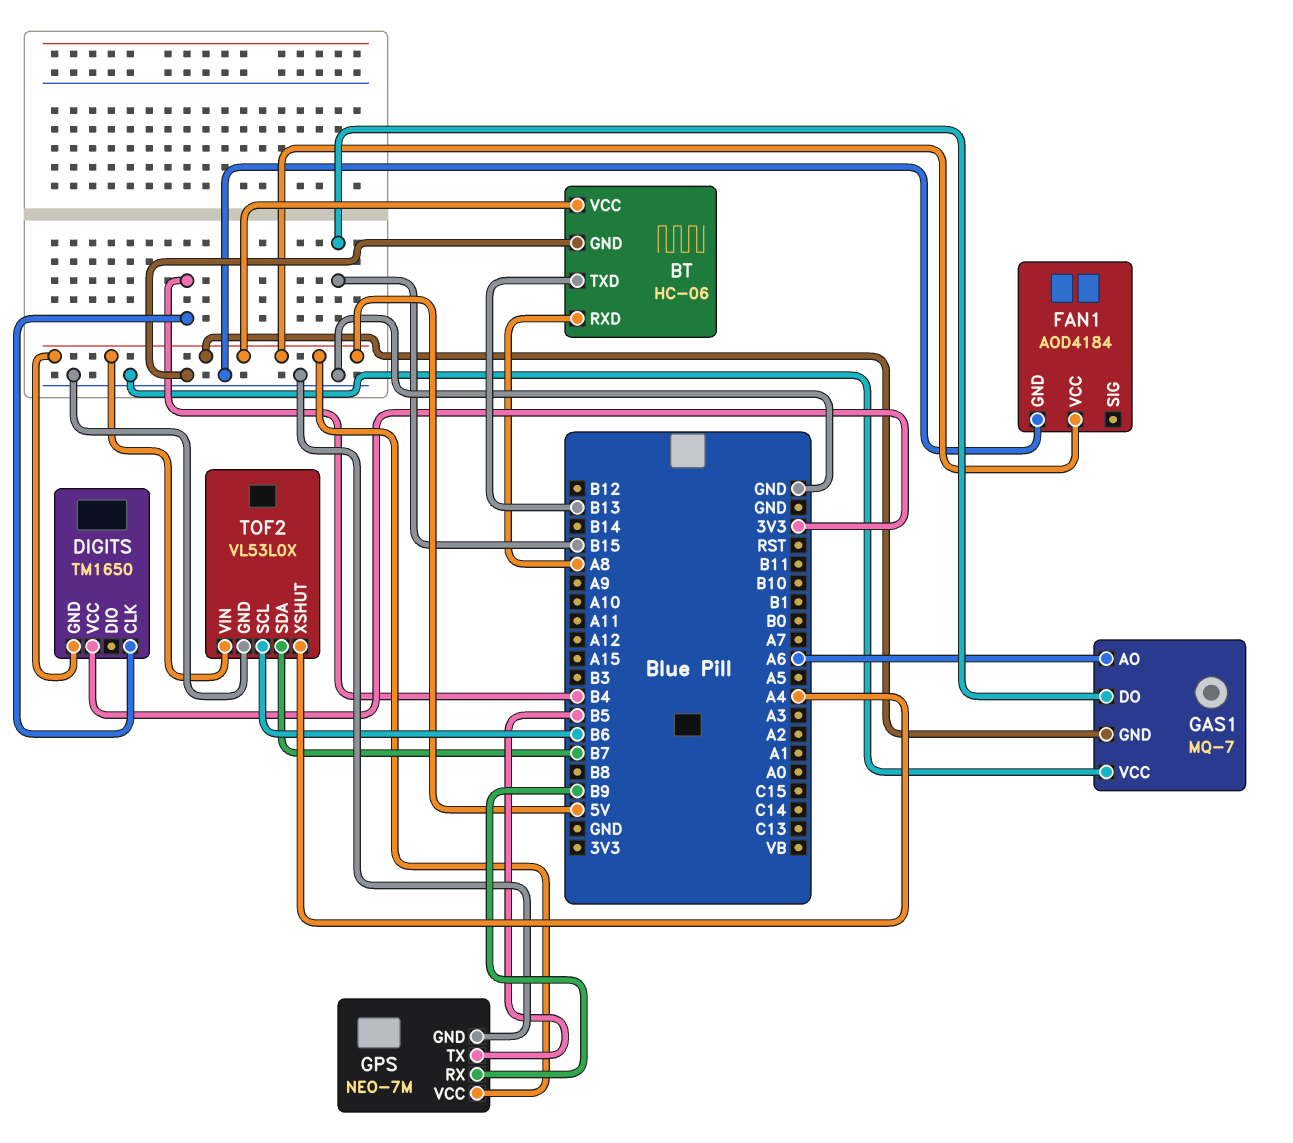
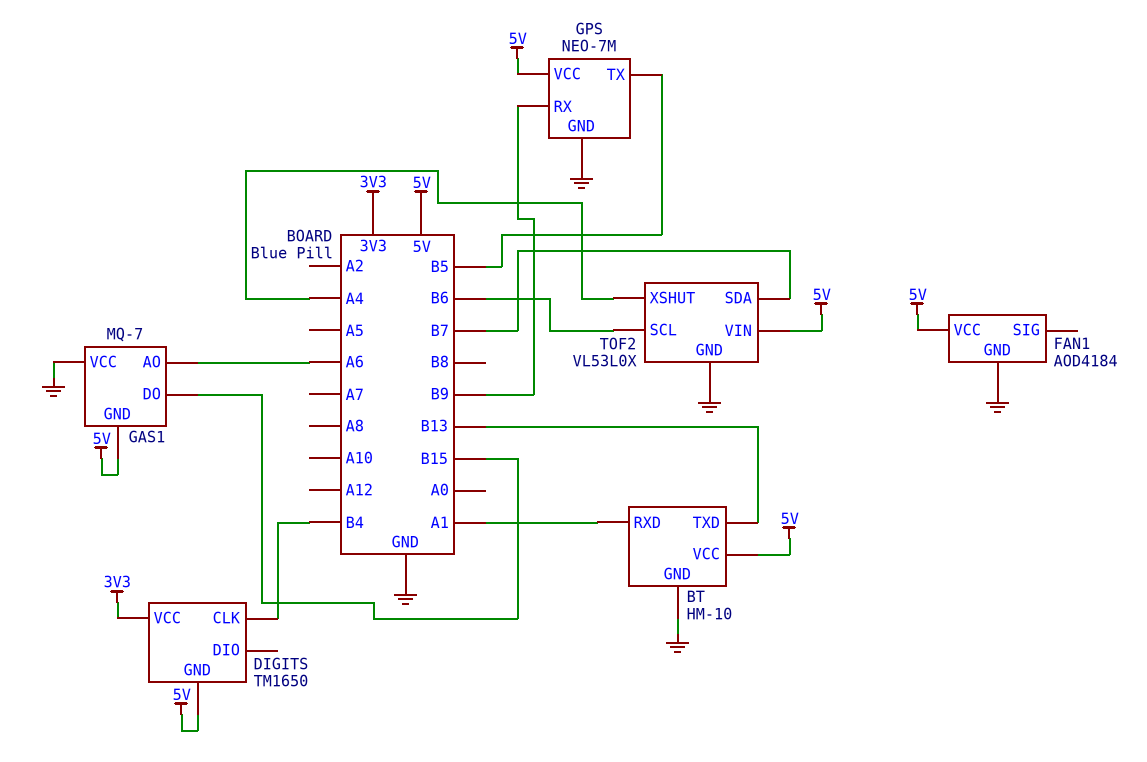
BT: HC-06 -> HM-10
BT pin RXD: A8 -> A1

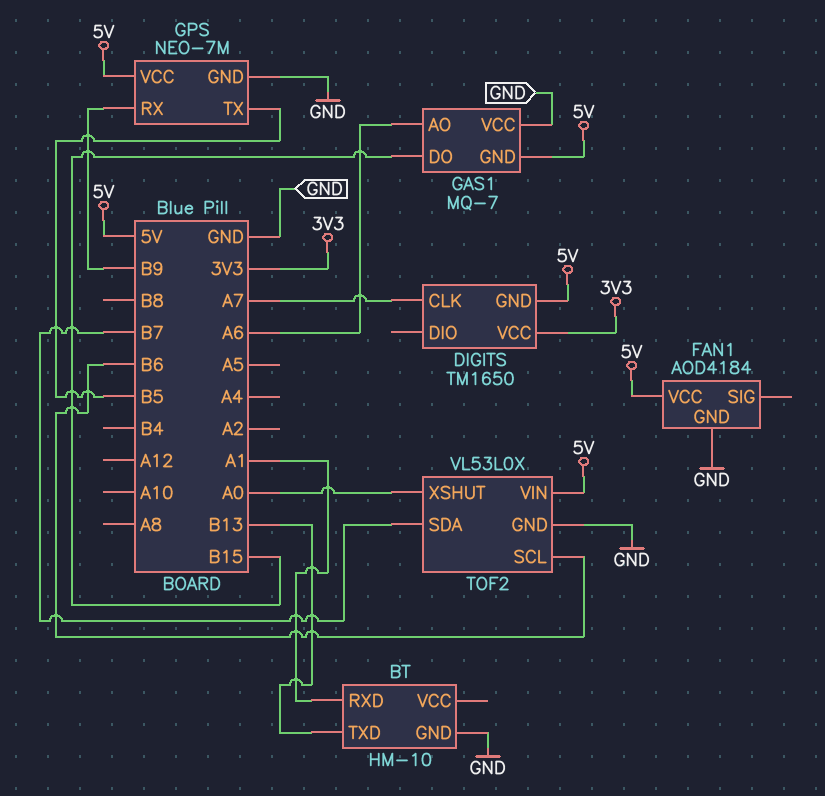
BT pin VCC: 5V -> none
DIGITS pin CLK: B4 -> A7
TOF2 pin XSHUT: A4 -> A0

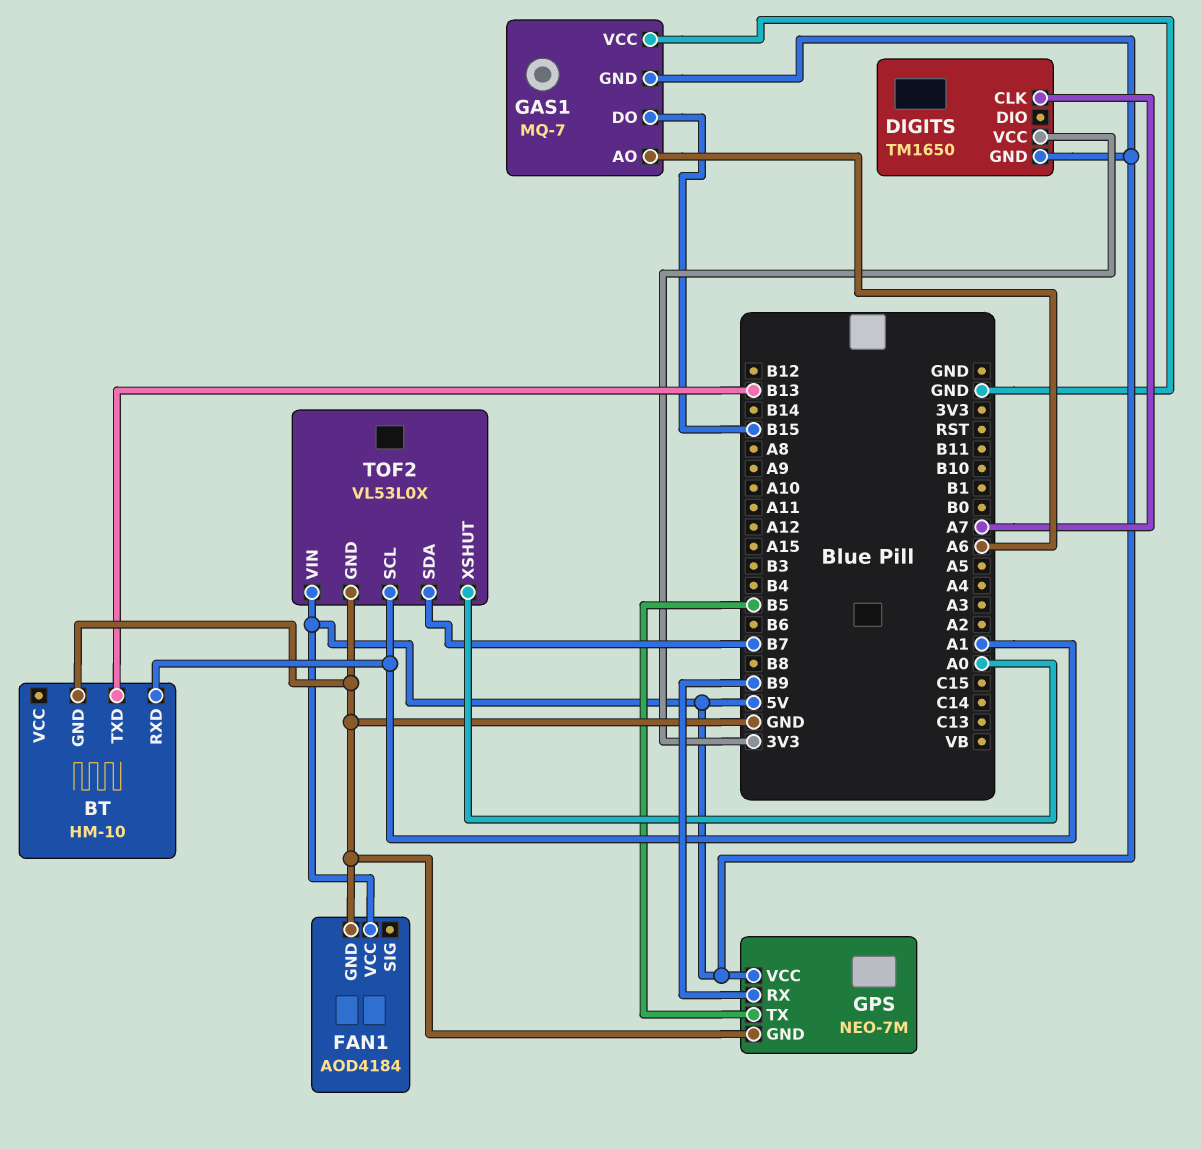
TOF2 pin SCL: B6 -> A1

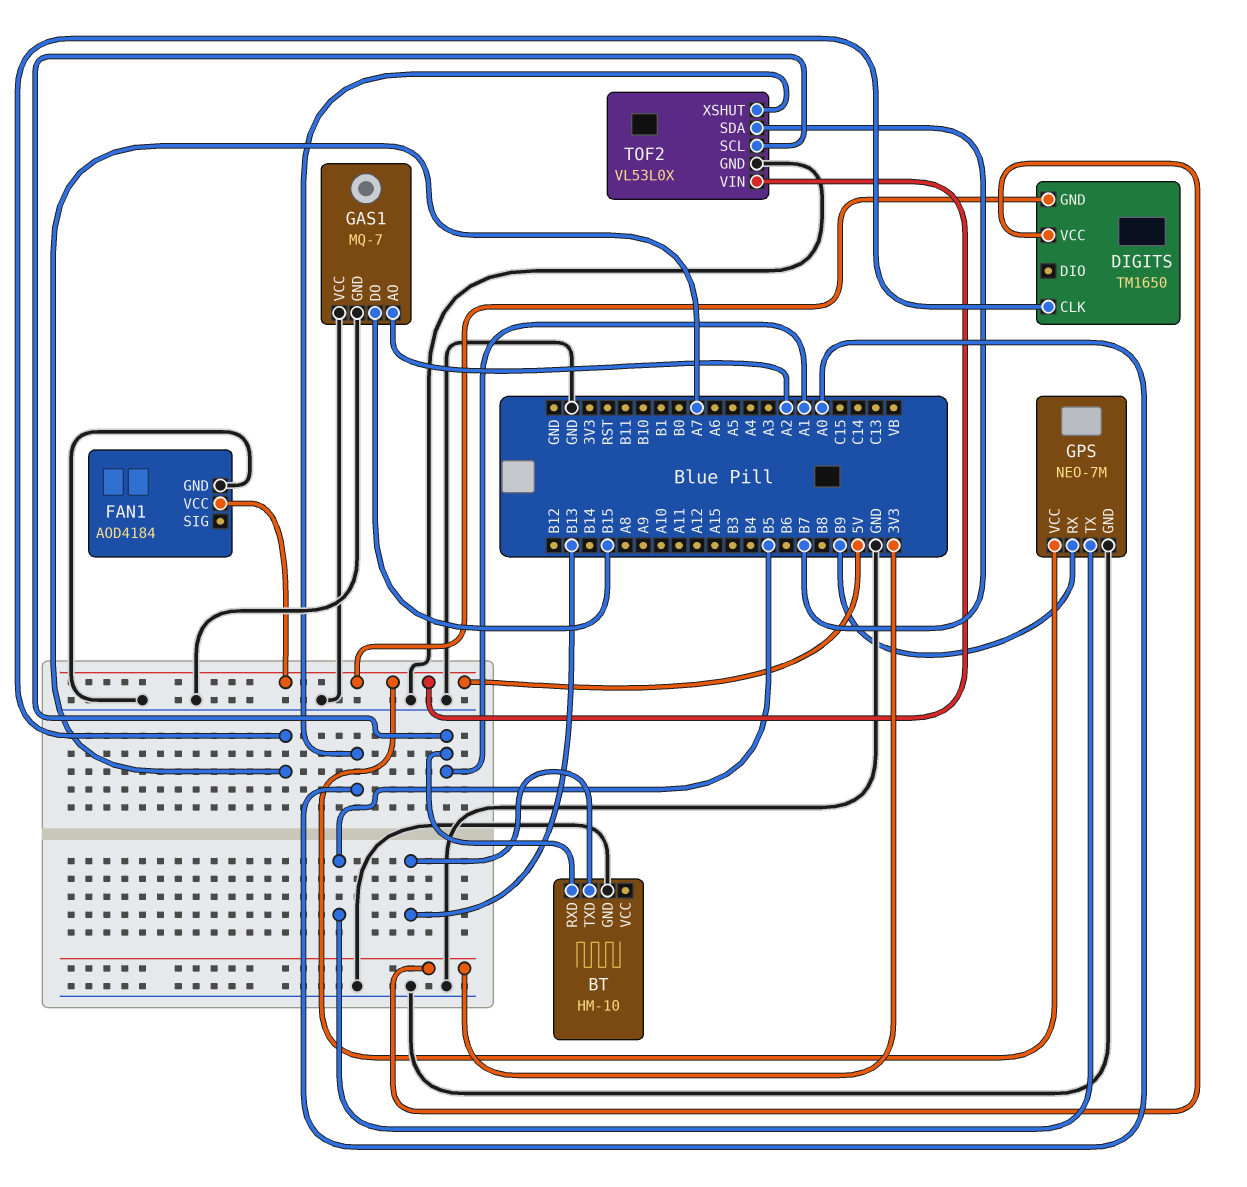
GAS1 pin AO: A6 -> A2
GAS1 pin GND: 5V -> GND

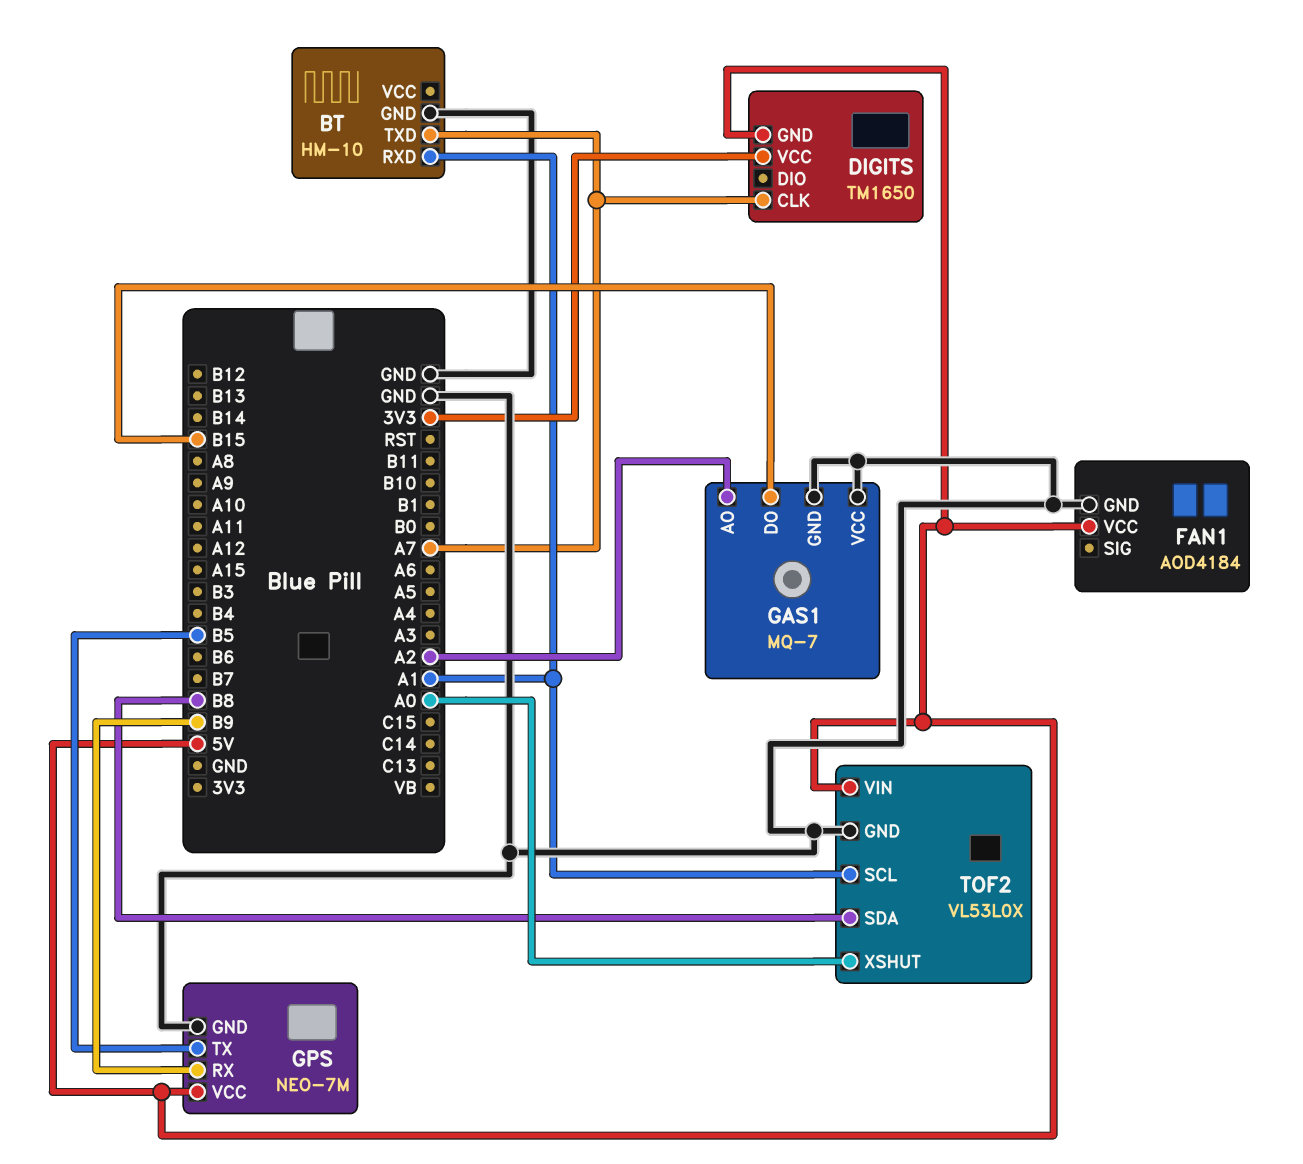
BT pin TXD: B13 -> A7
TOF2 pin SDA: B7 -> B8

